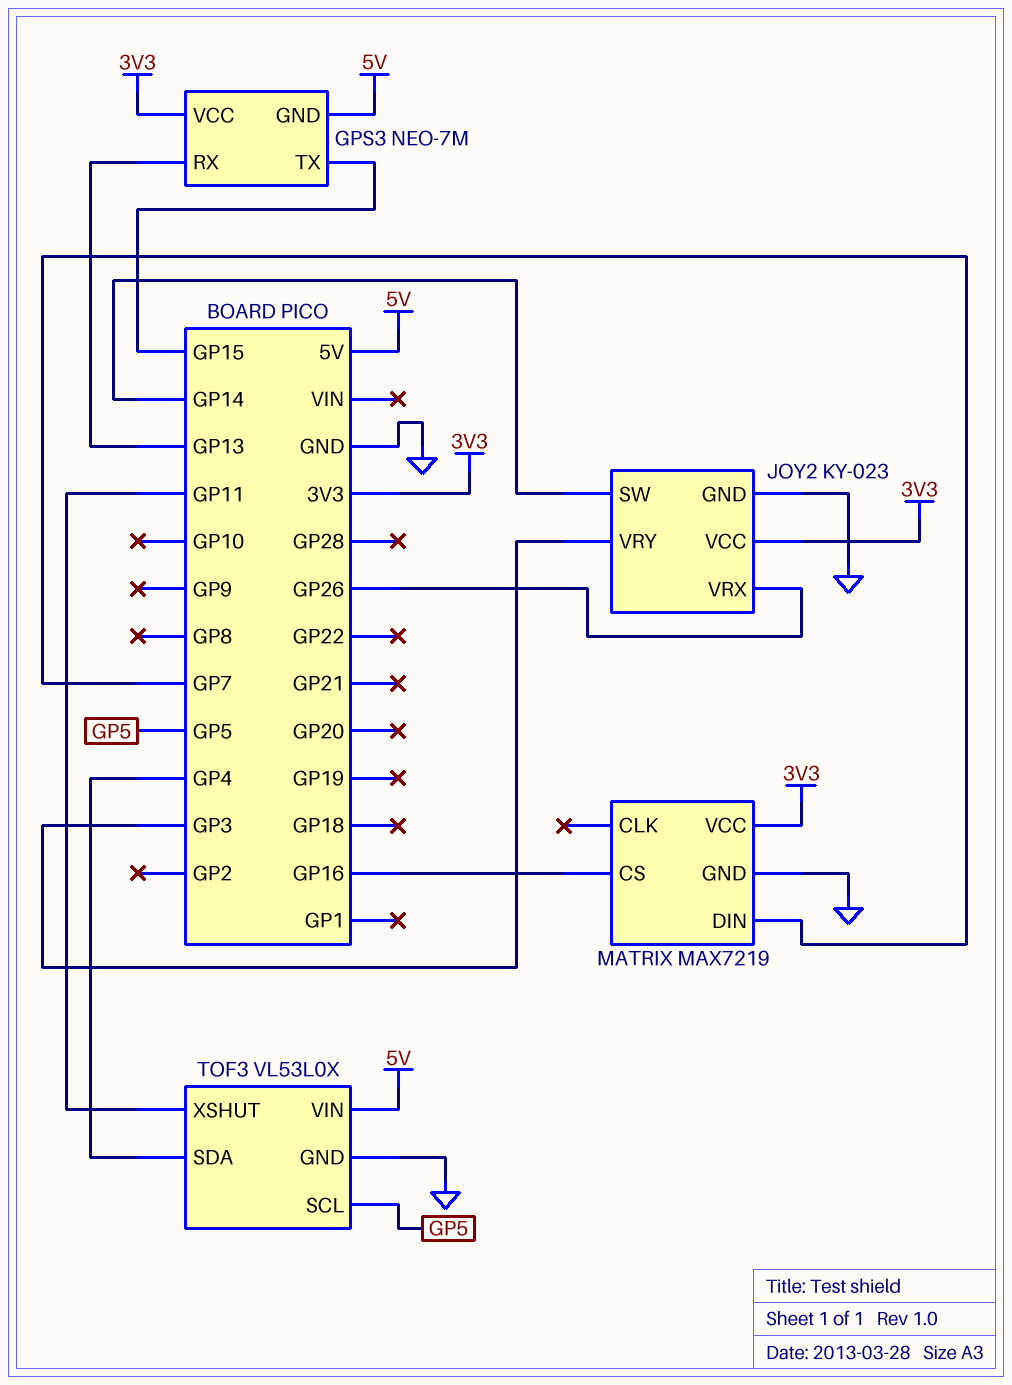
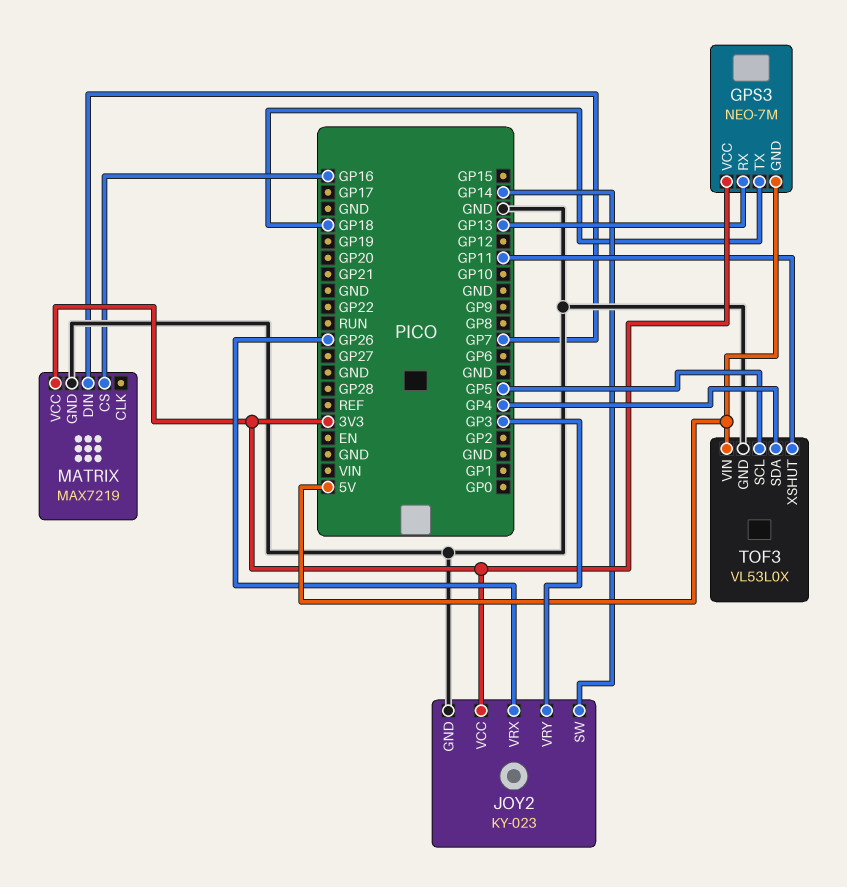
GPS3 pin TX: GP15 -> GP18

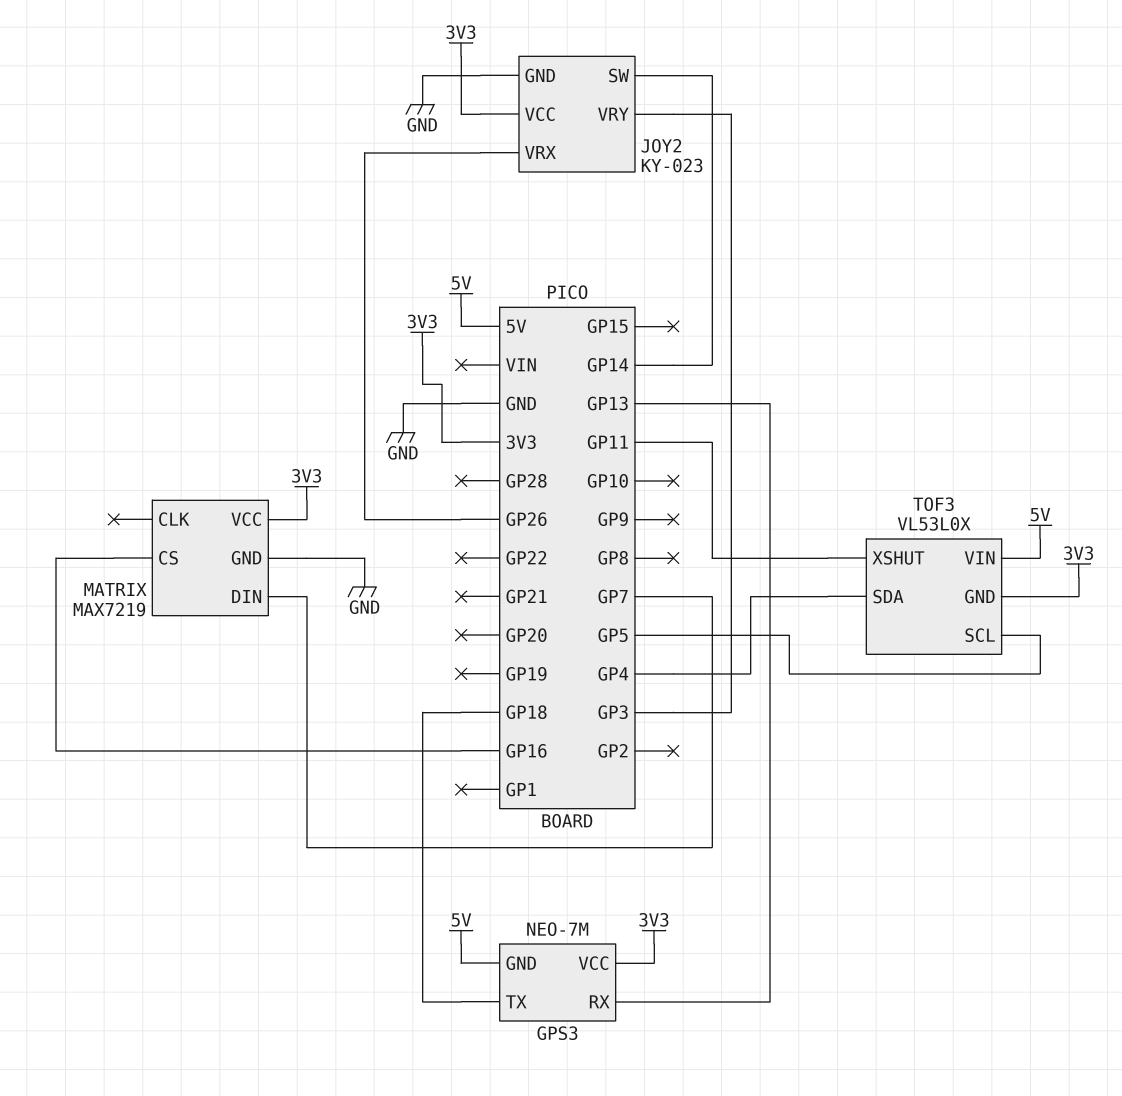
TOF3 pin GND: GND -> 3V3

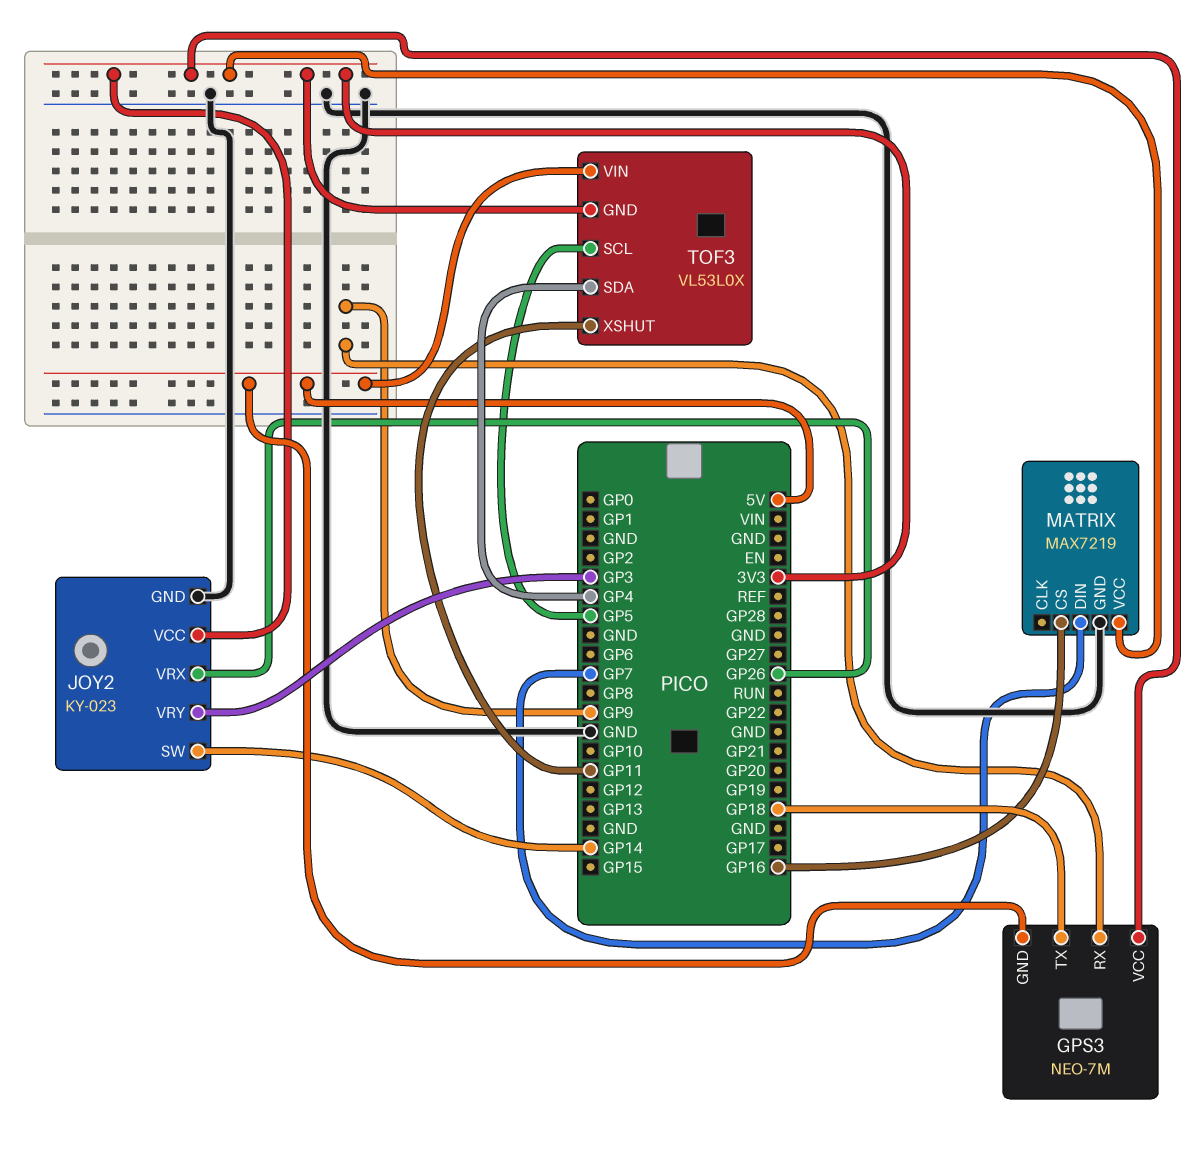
GPS3 pin RX: GP13 -> GP9

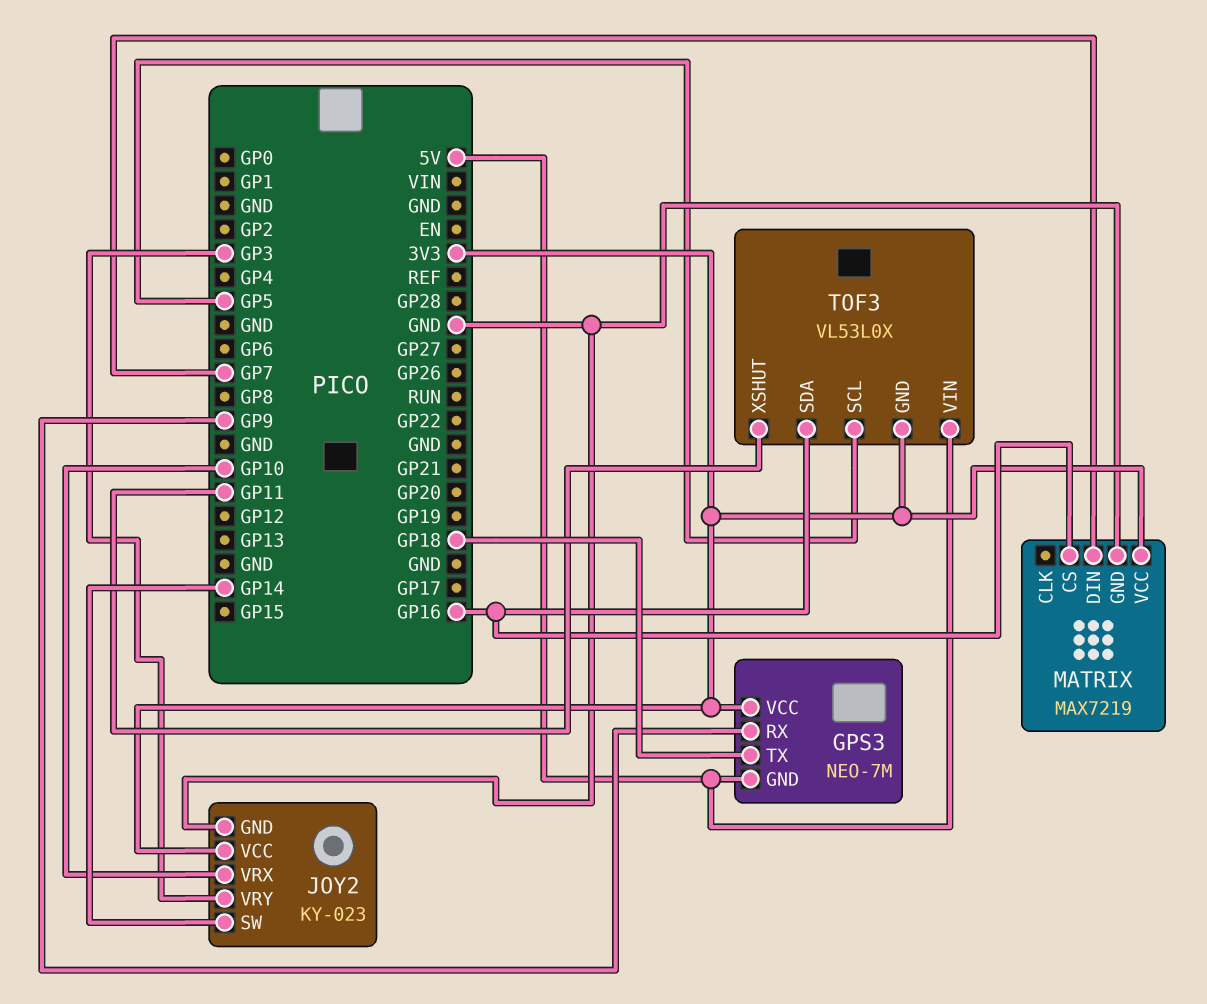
JOY2 pin VRX: GP26 -> GP10
TOF3 pin SDA: GP4 -> GP16

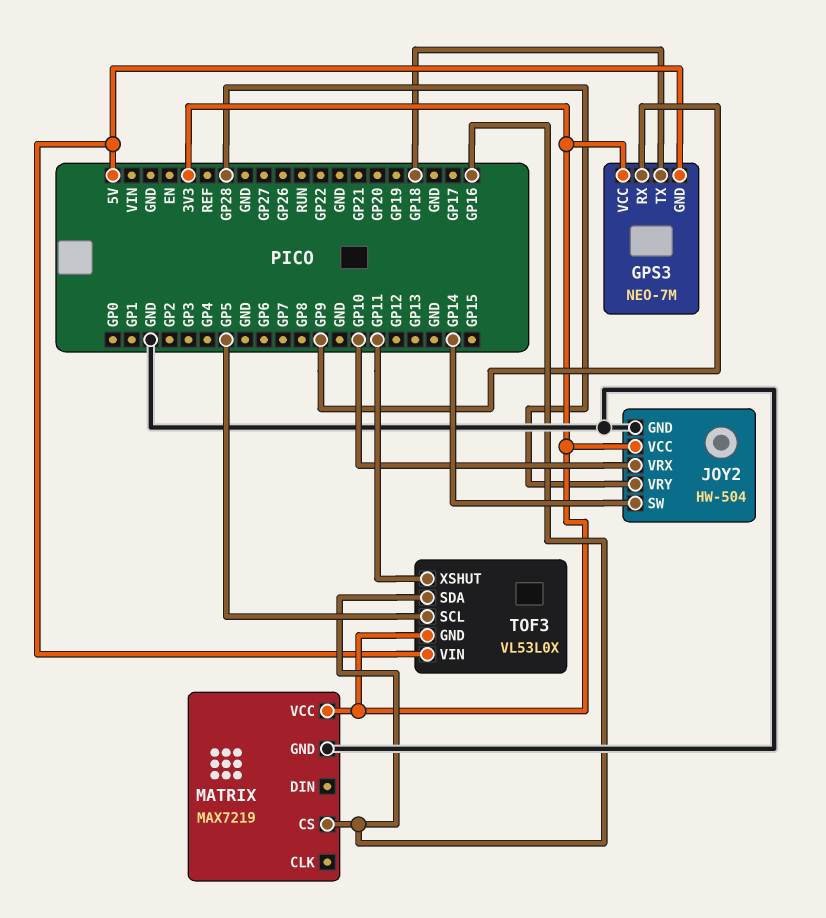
JOY2: KY-023 -> HW-504
JOY2 pin VRY: GP3 -> GP28
MATRIX pin DIN: GP7 -> none

